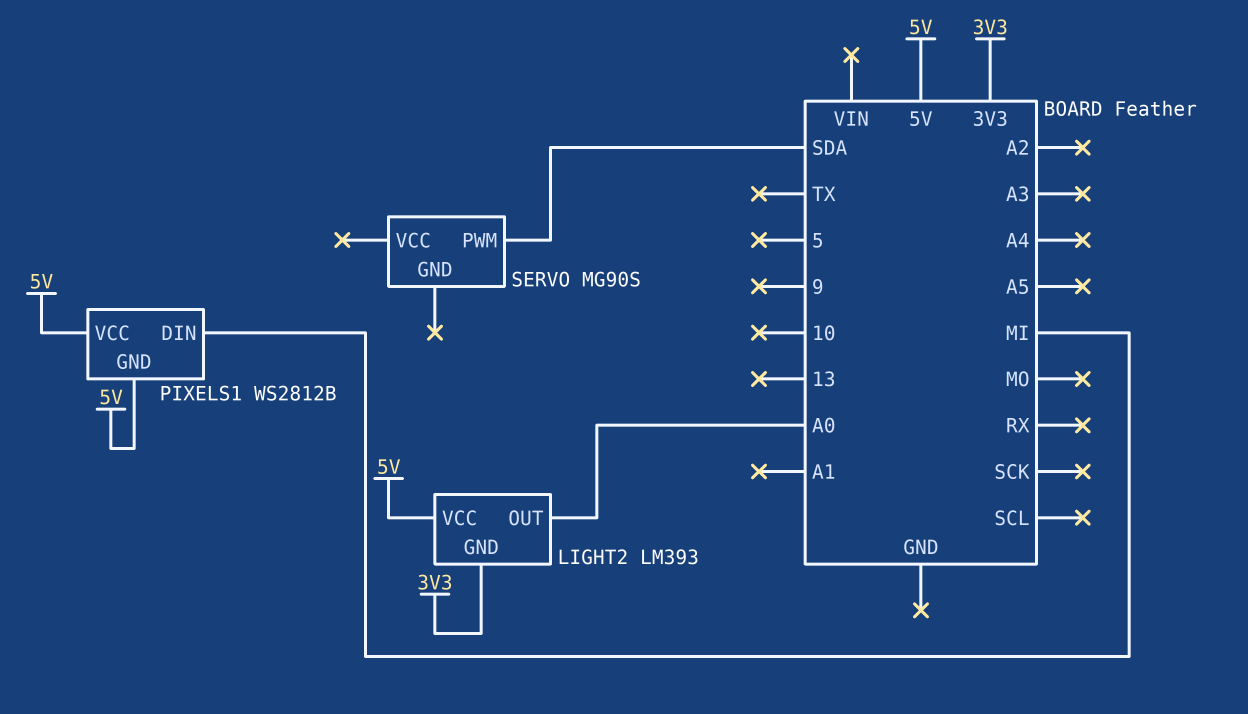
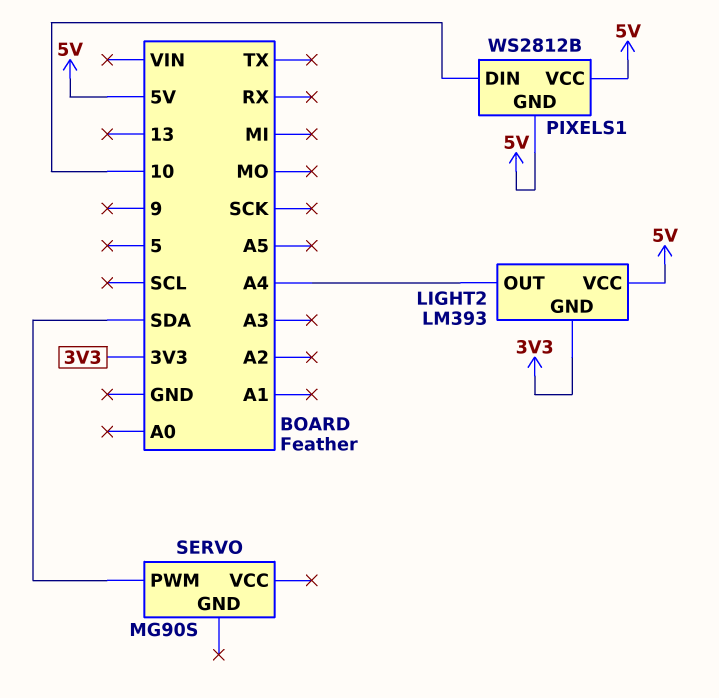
LIGHT2 pin OUT: A0 -> A4
PIXELS1 pin DIN: MI -> 10

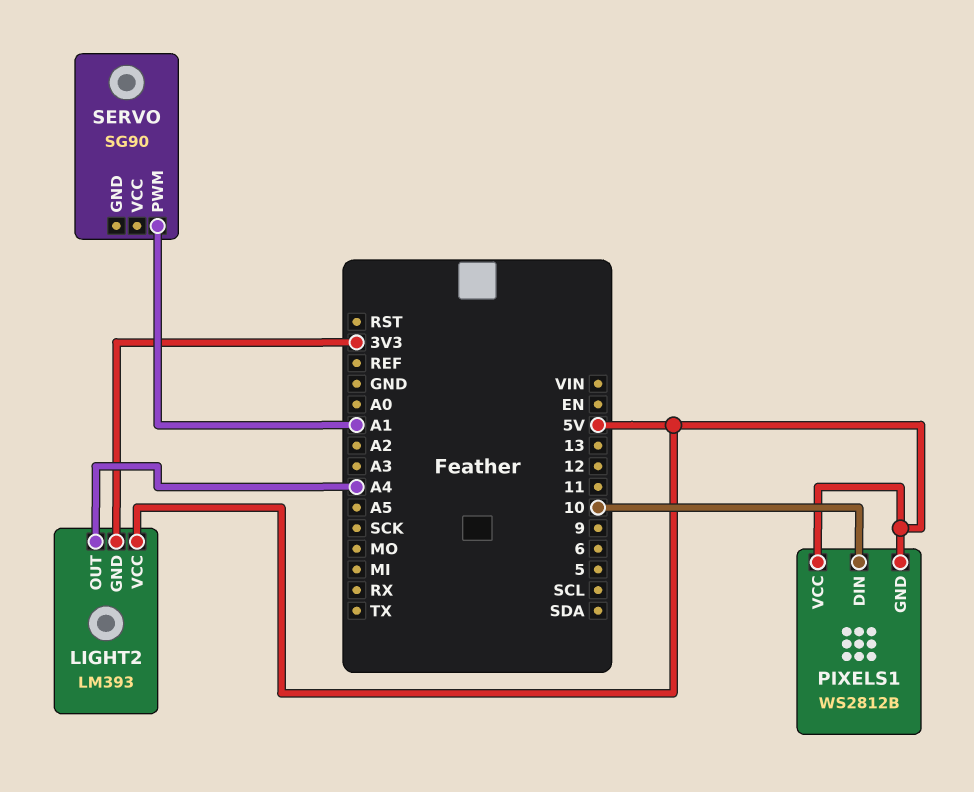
SERVO: MG90S -> SG90
SERVO pin PWM: SDA -> A1

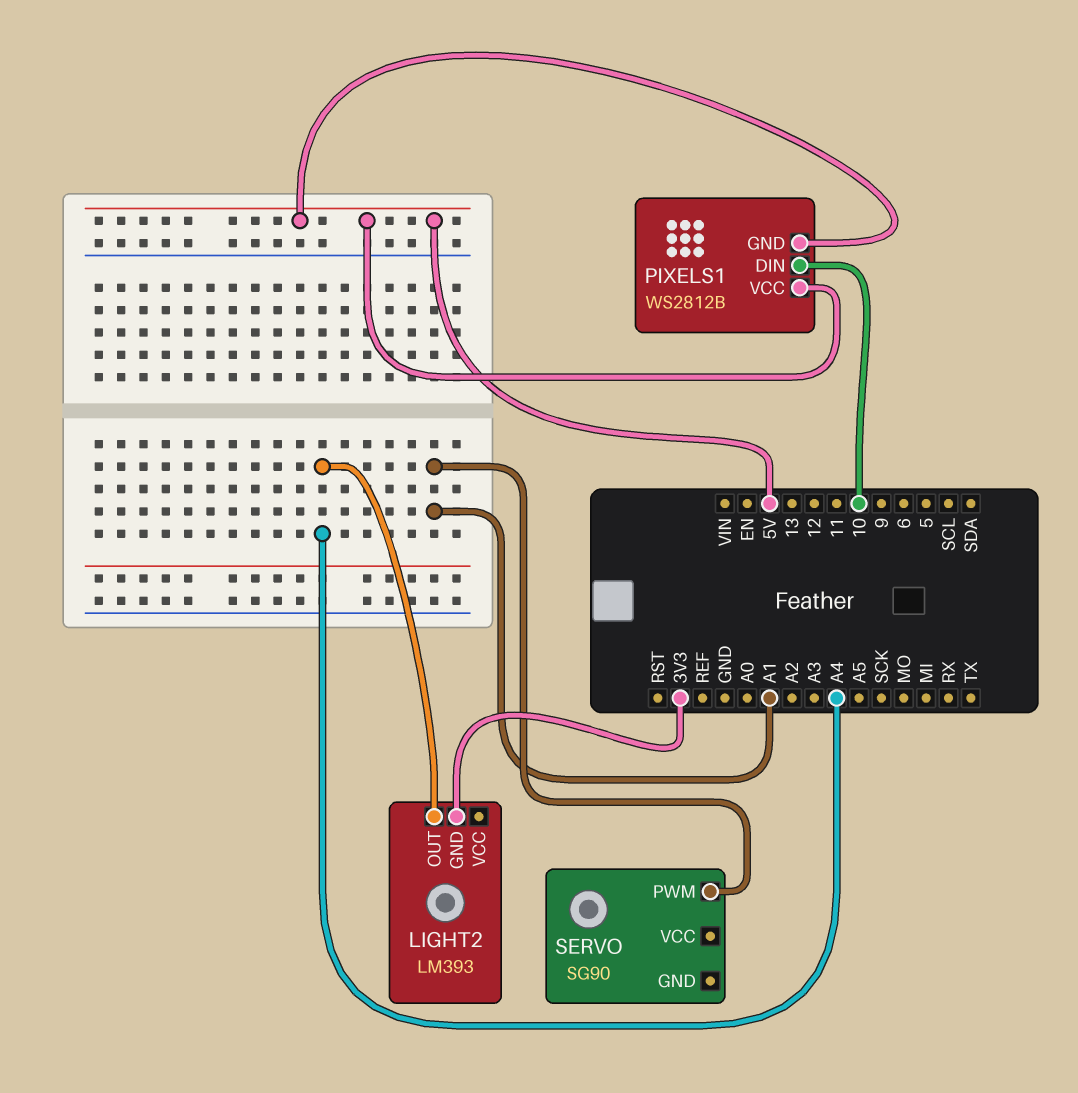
LIGHT2 pin VCC: 5V -> none

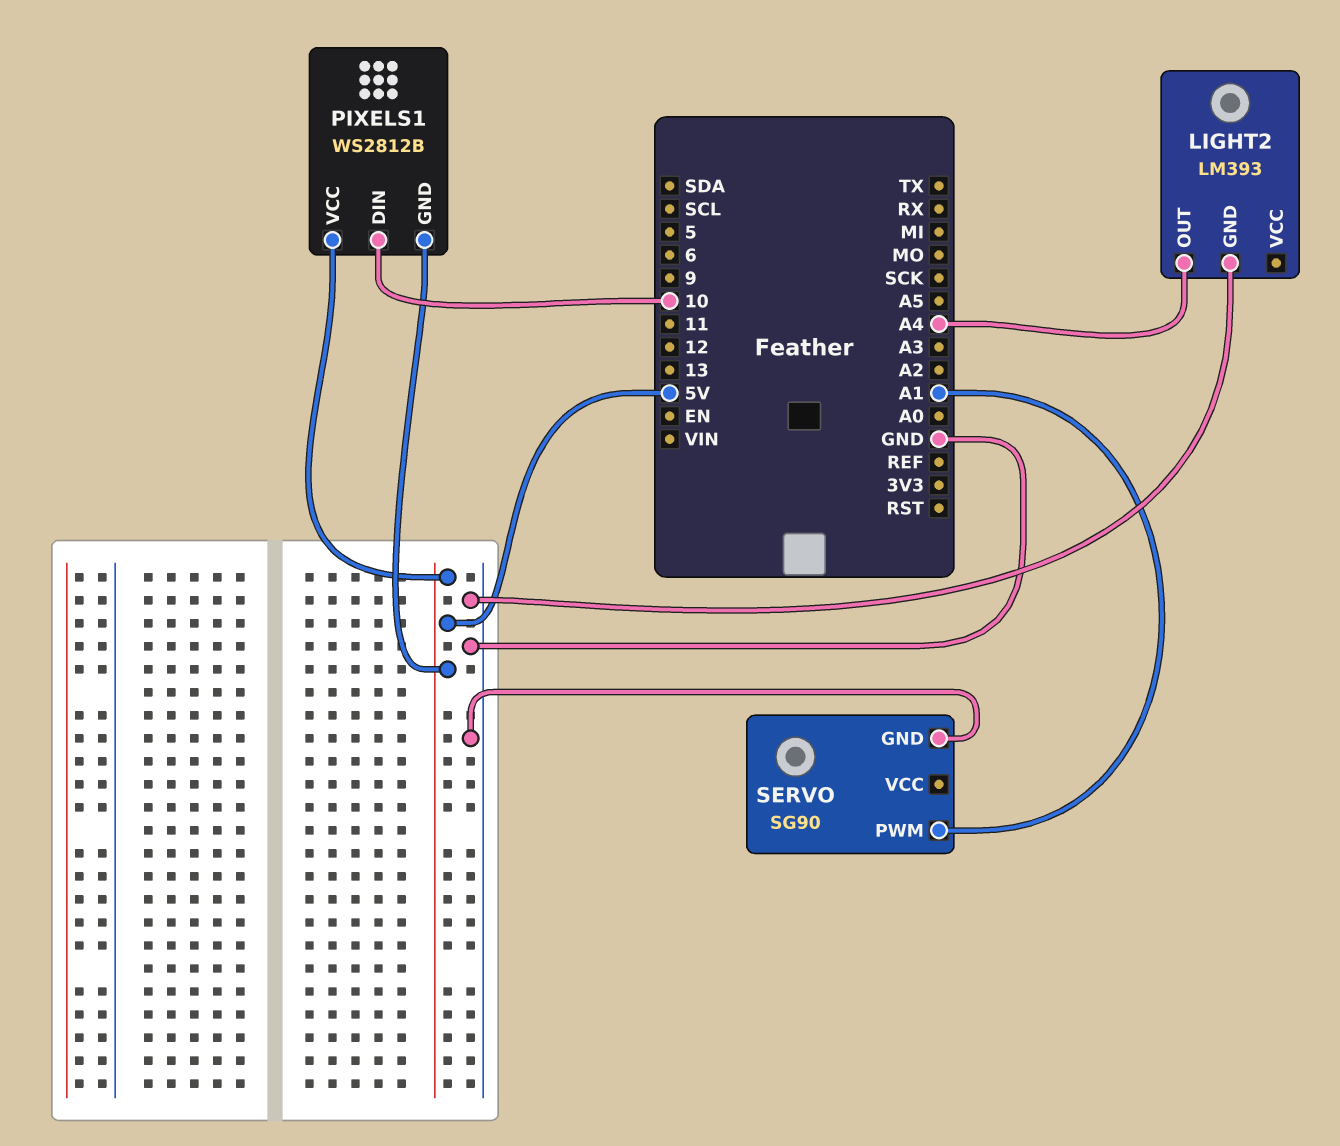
LIGHT2 pin GND: 3V3 -> GND
SERVO pin GND: none -> GND

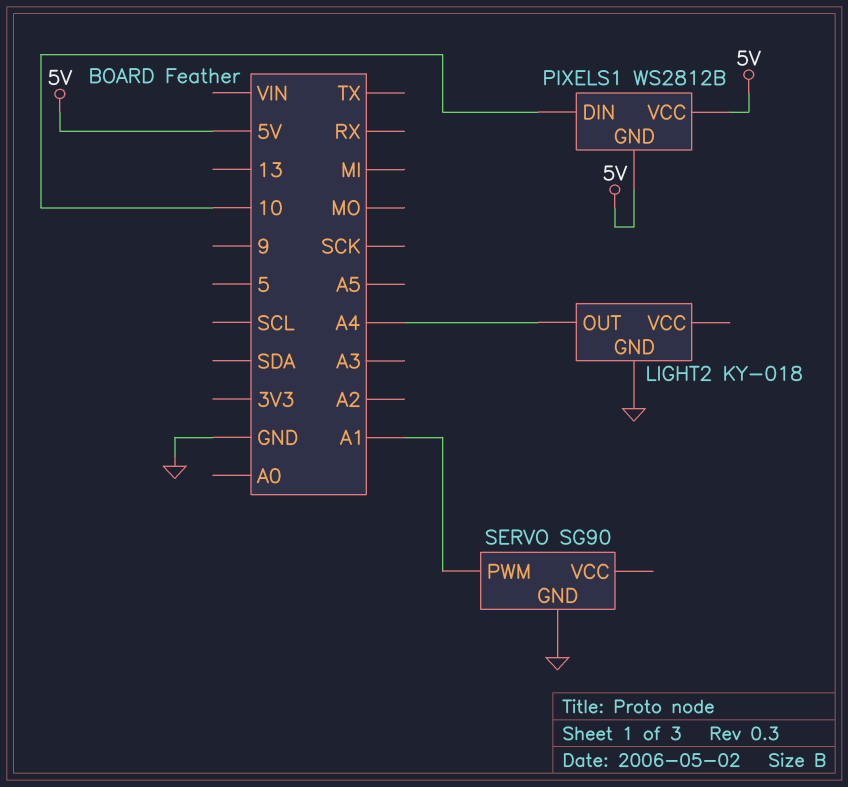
LIGHT2: LM393 -> KY-018

